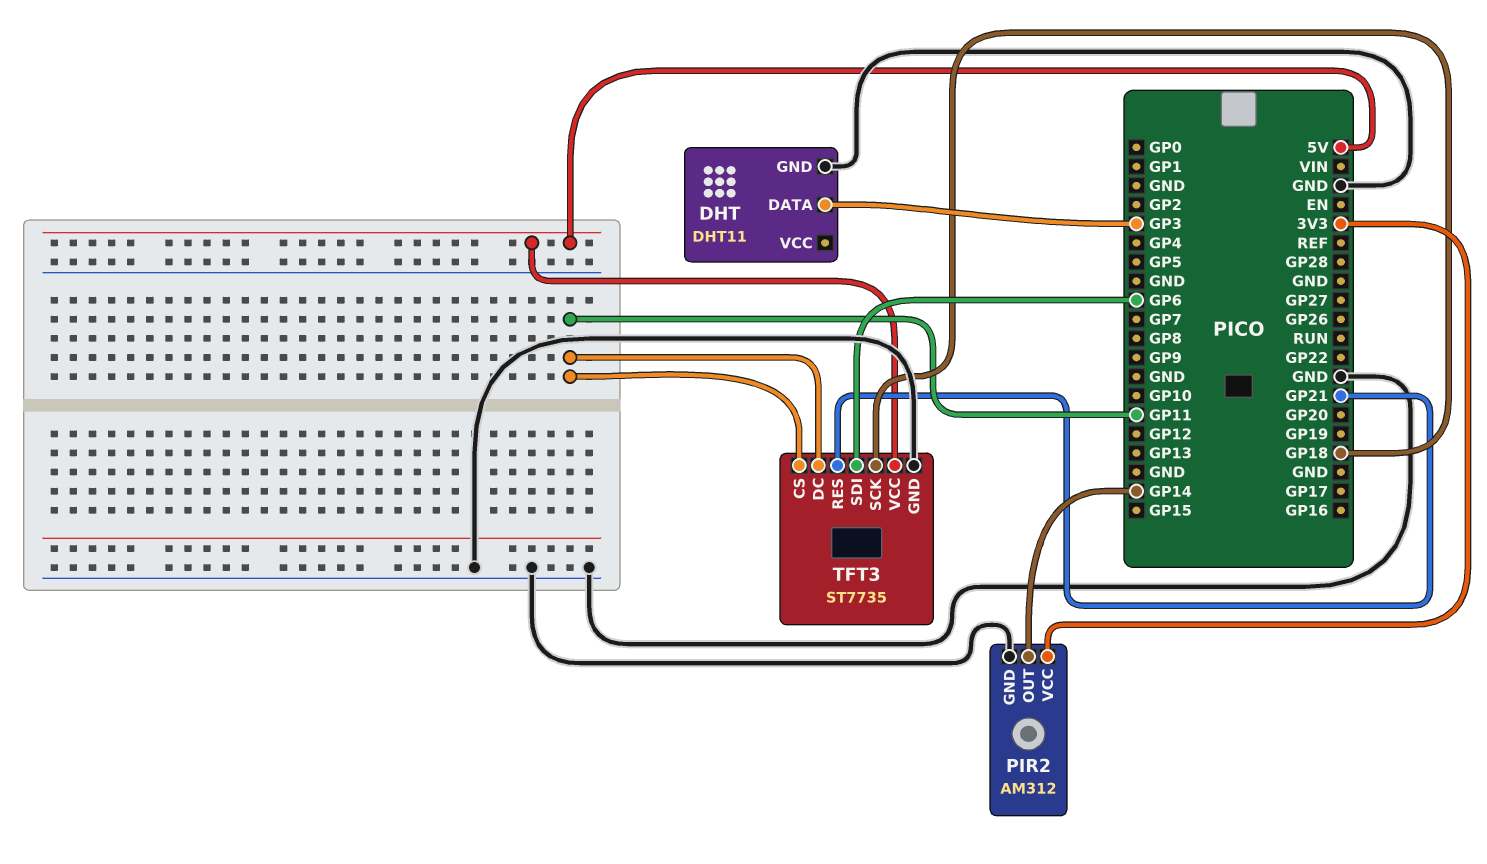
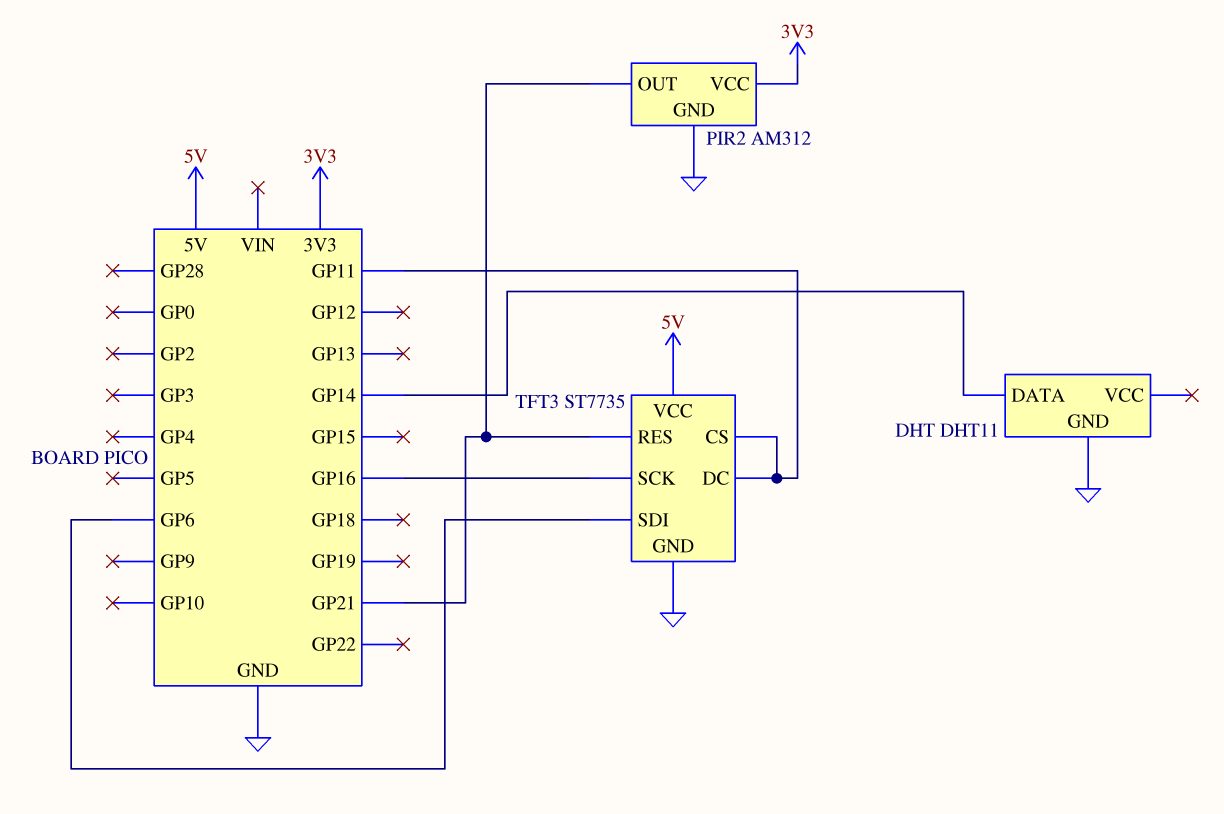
DHT pin DATA: GP3 -> GP14
PIR2 pin OUT: GP14 -> GP21
TFT3 pin SCK: GP18 -> GP16

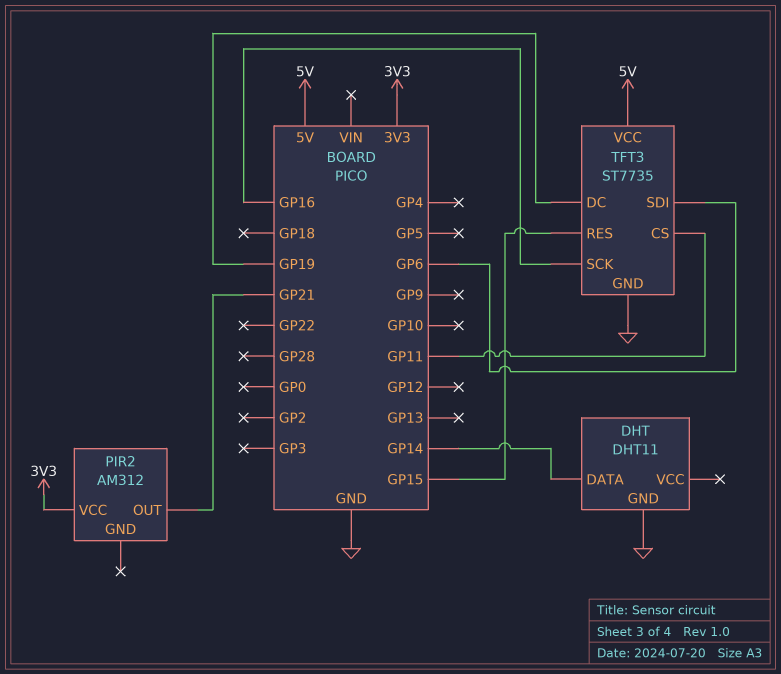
PIR2 pin GND: GND -> none
TFT3 pin DC: GP11 -> GP19
TFT3 pin RES: GP21 -> GP15

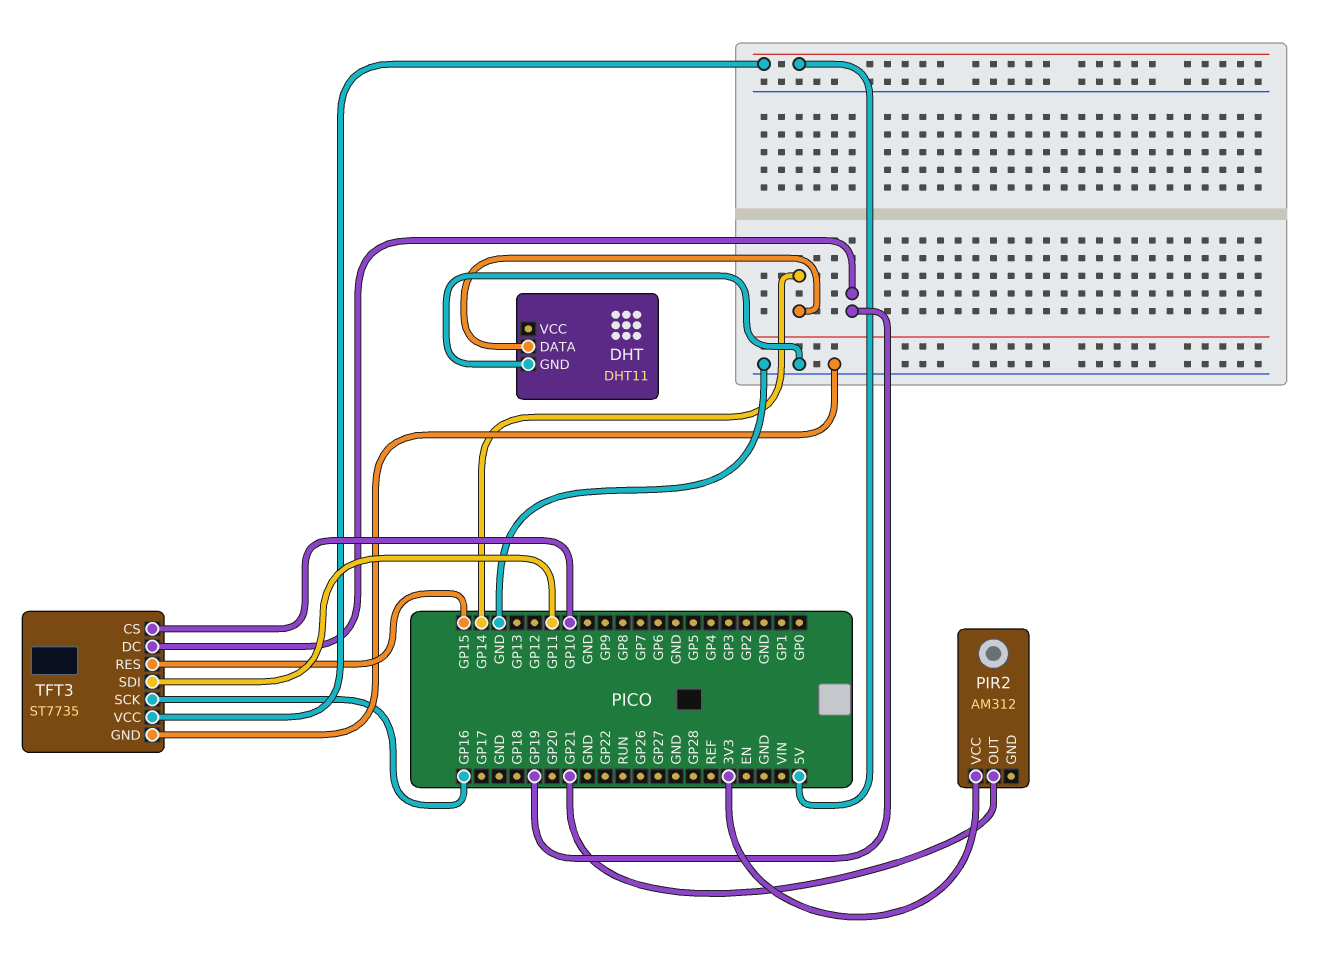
TFT3 pin CS: GP11 -> GP10
TFT3 pin SDI: GP6 -> GP11

